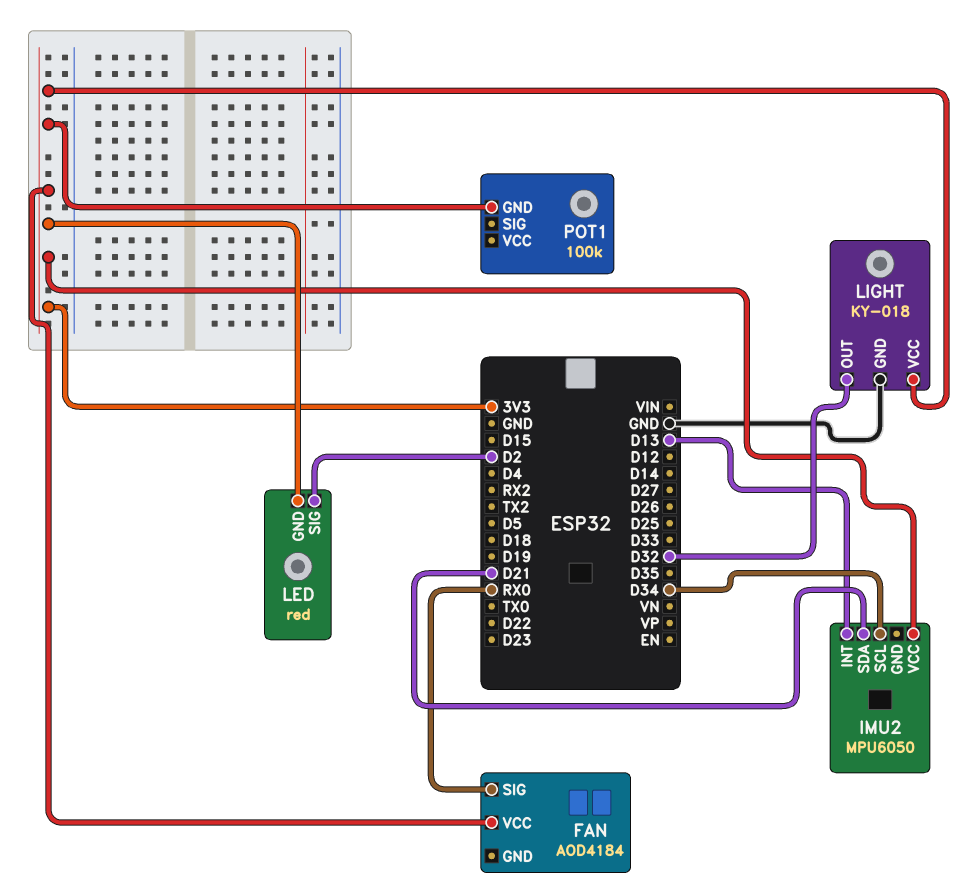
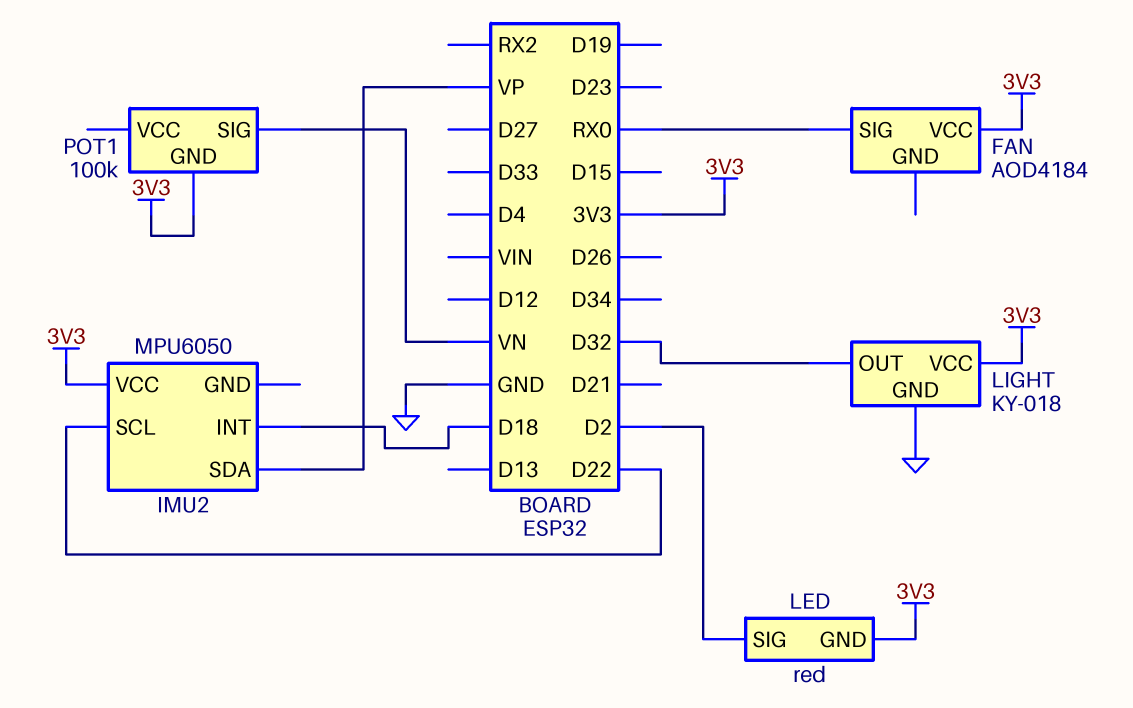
IMU2 pin INT: D13 -> D18
IMU2 pin SCL: D34 -> D22
IMU2 pin SDA: D21 -> VP
POT1 pin SIG: none -> VN

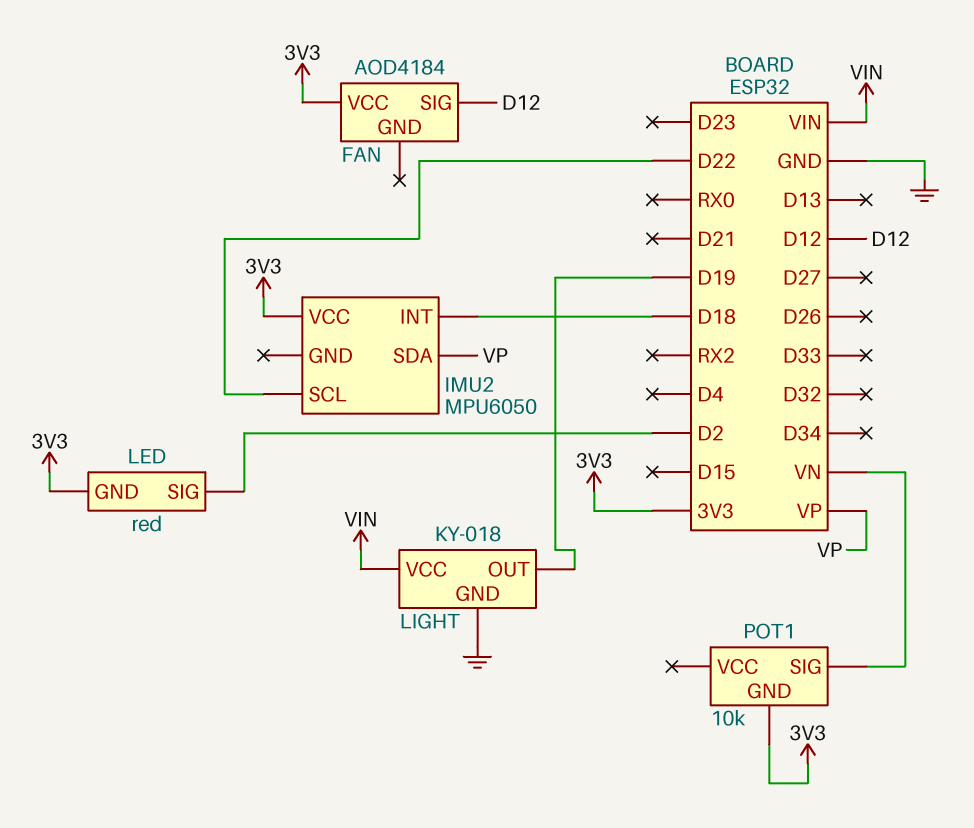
FAN pin SIG: RX0 -> D12
LIGHT pin OUT: D32 -> D19
LIGHT pin VCC: 3V3 -> VIN
POT1: 100k -> 10k

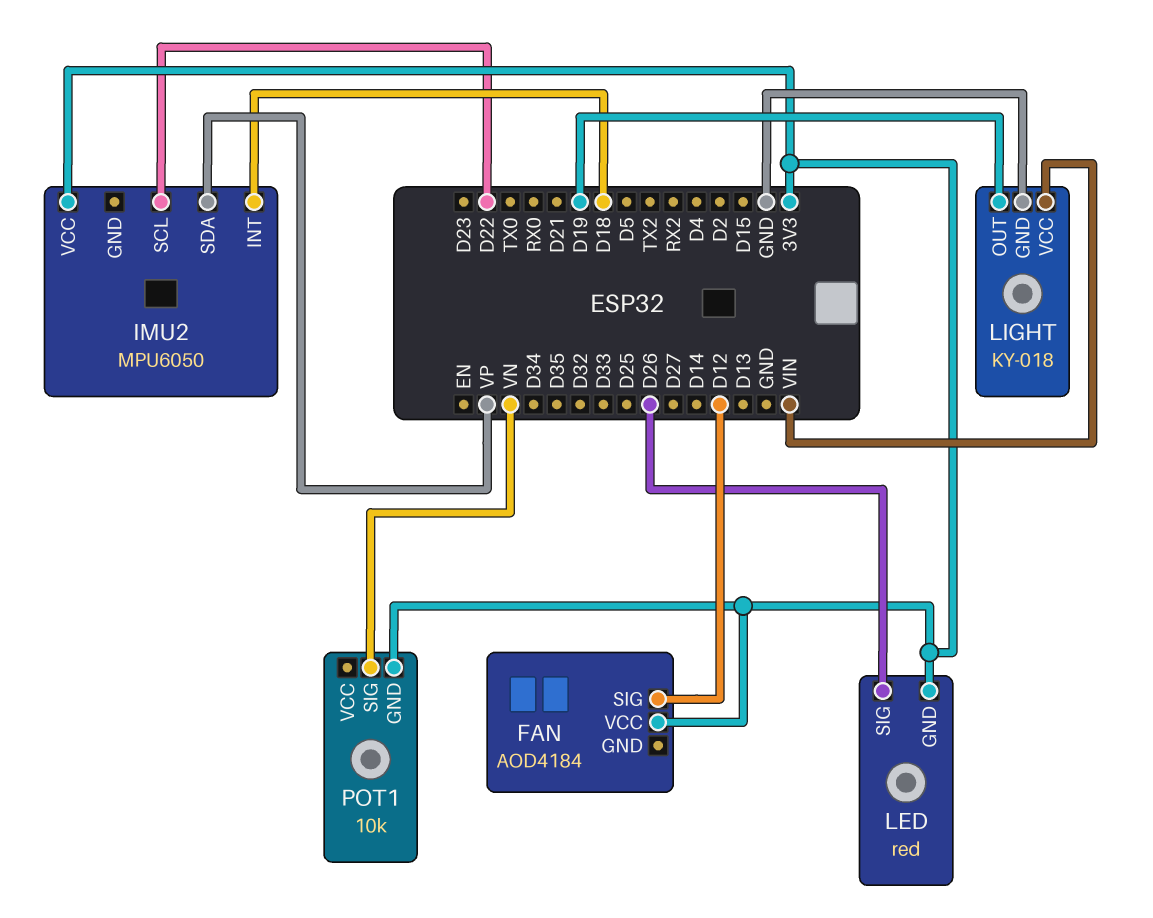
LED pin SIG: D2 -> D26

